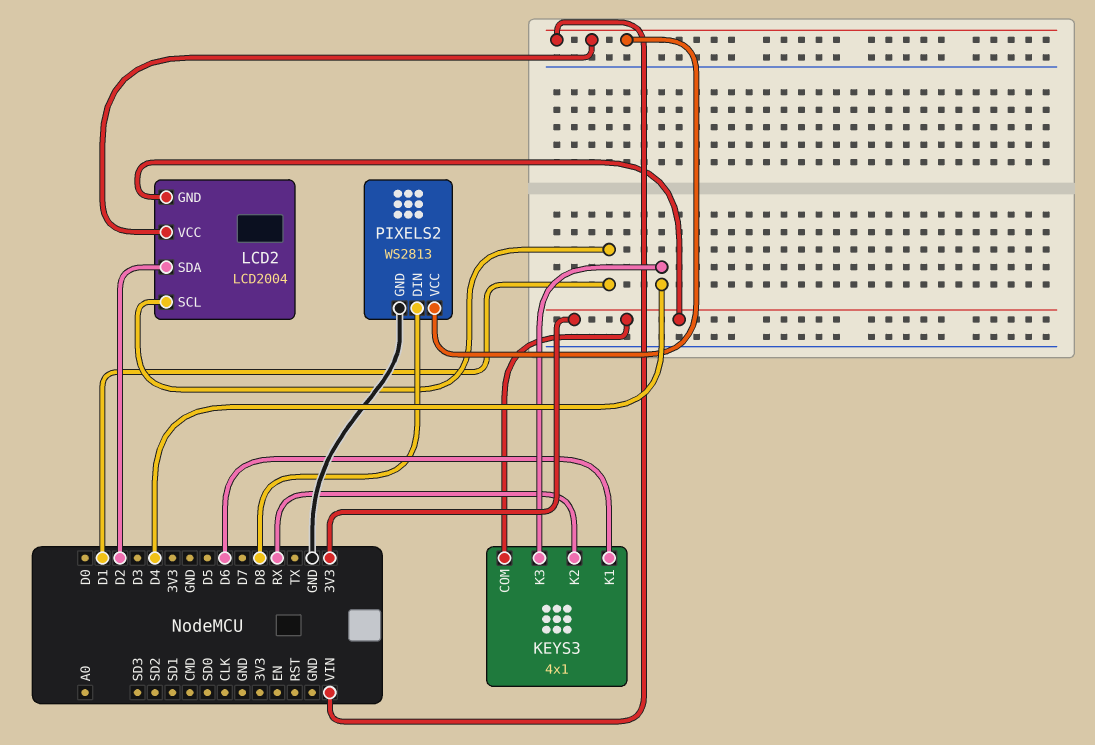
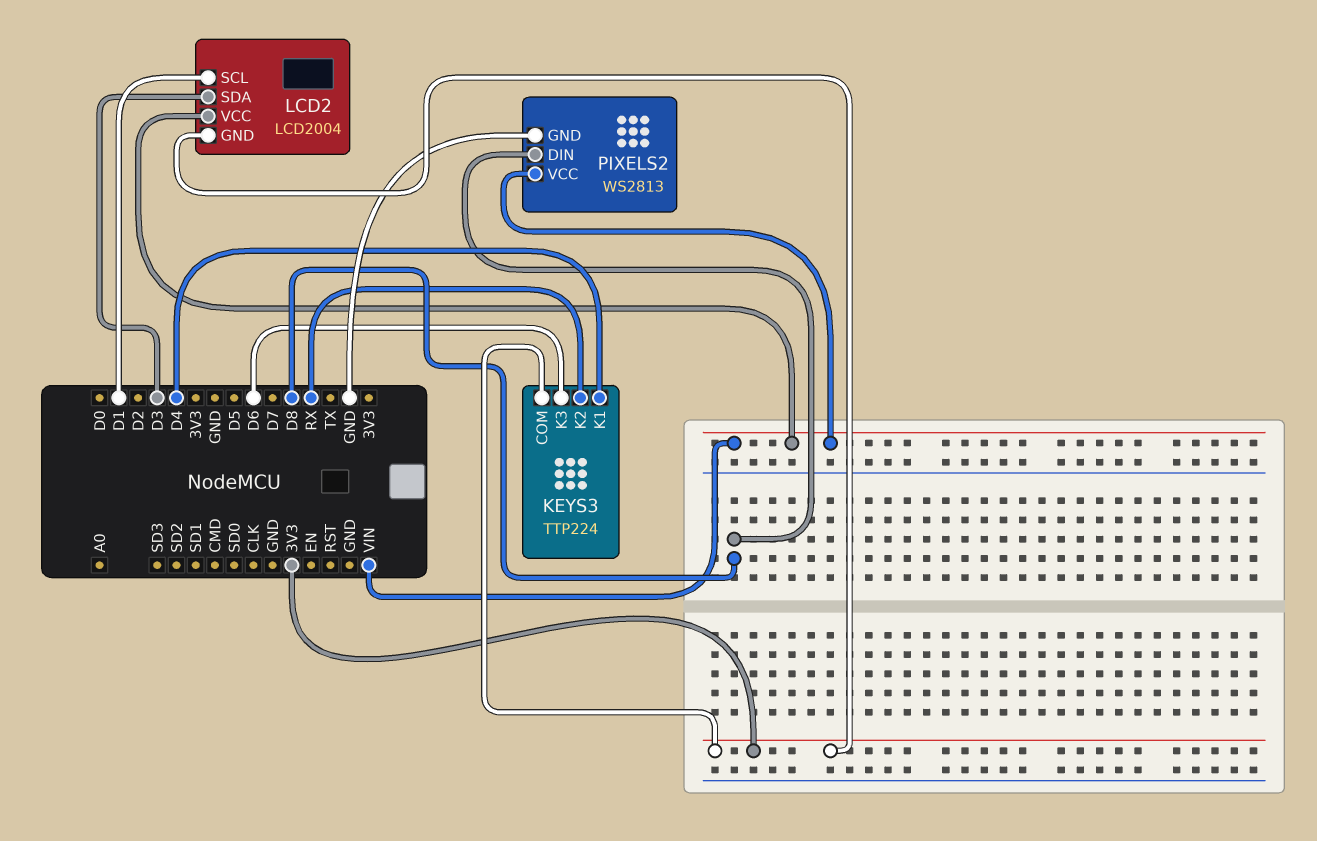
KEYS3: 4x1 -> TTP224
KEYS3 pin K1: D6 -> D4
KEYS3 pin K3: D4 -> D6
LCD2 pin SDA: D2 -> D3

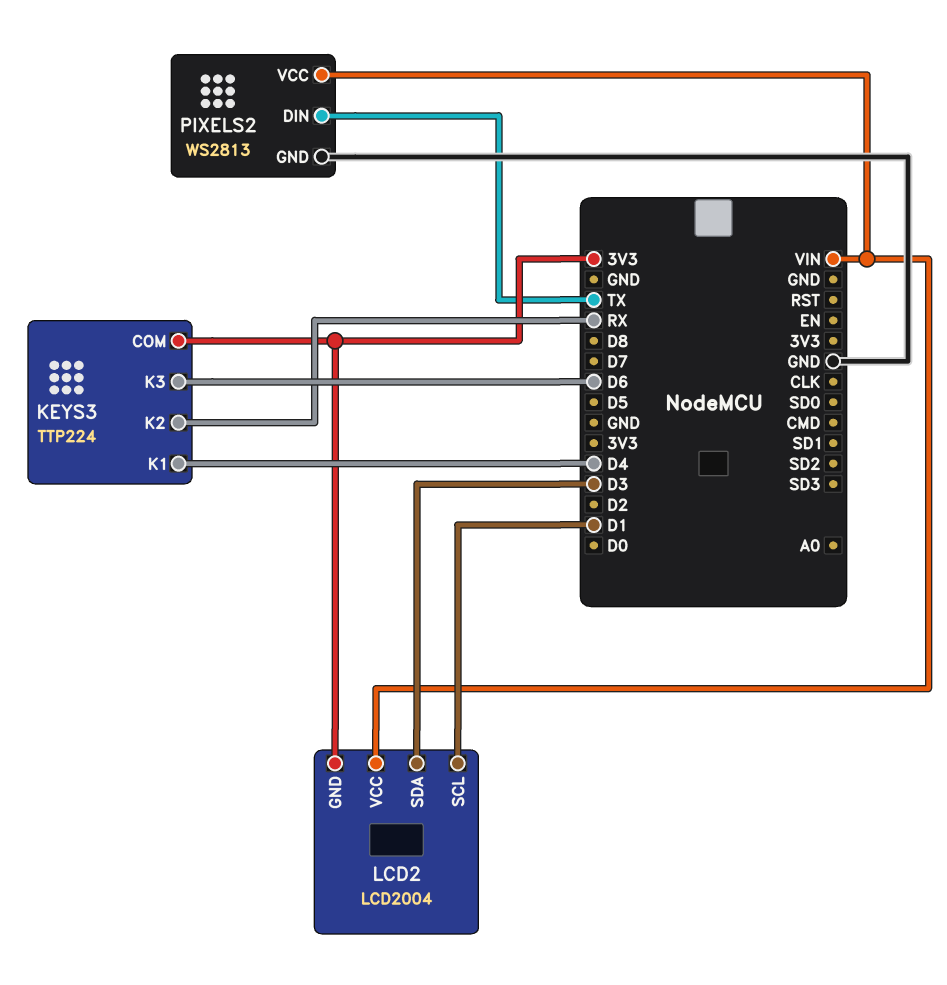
PIXELS2 pin DIN: D8 -> TX

